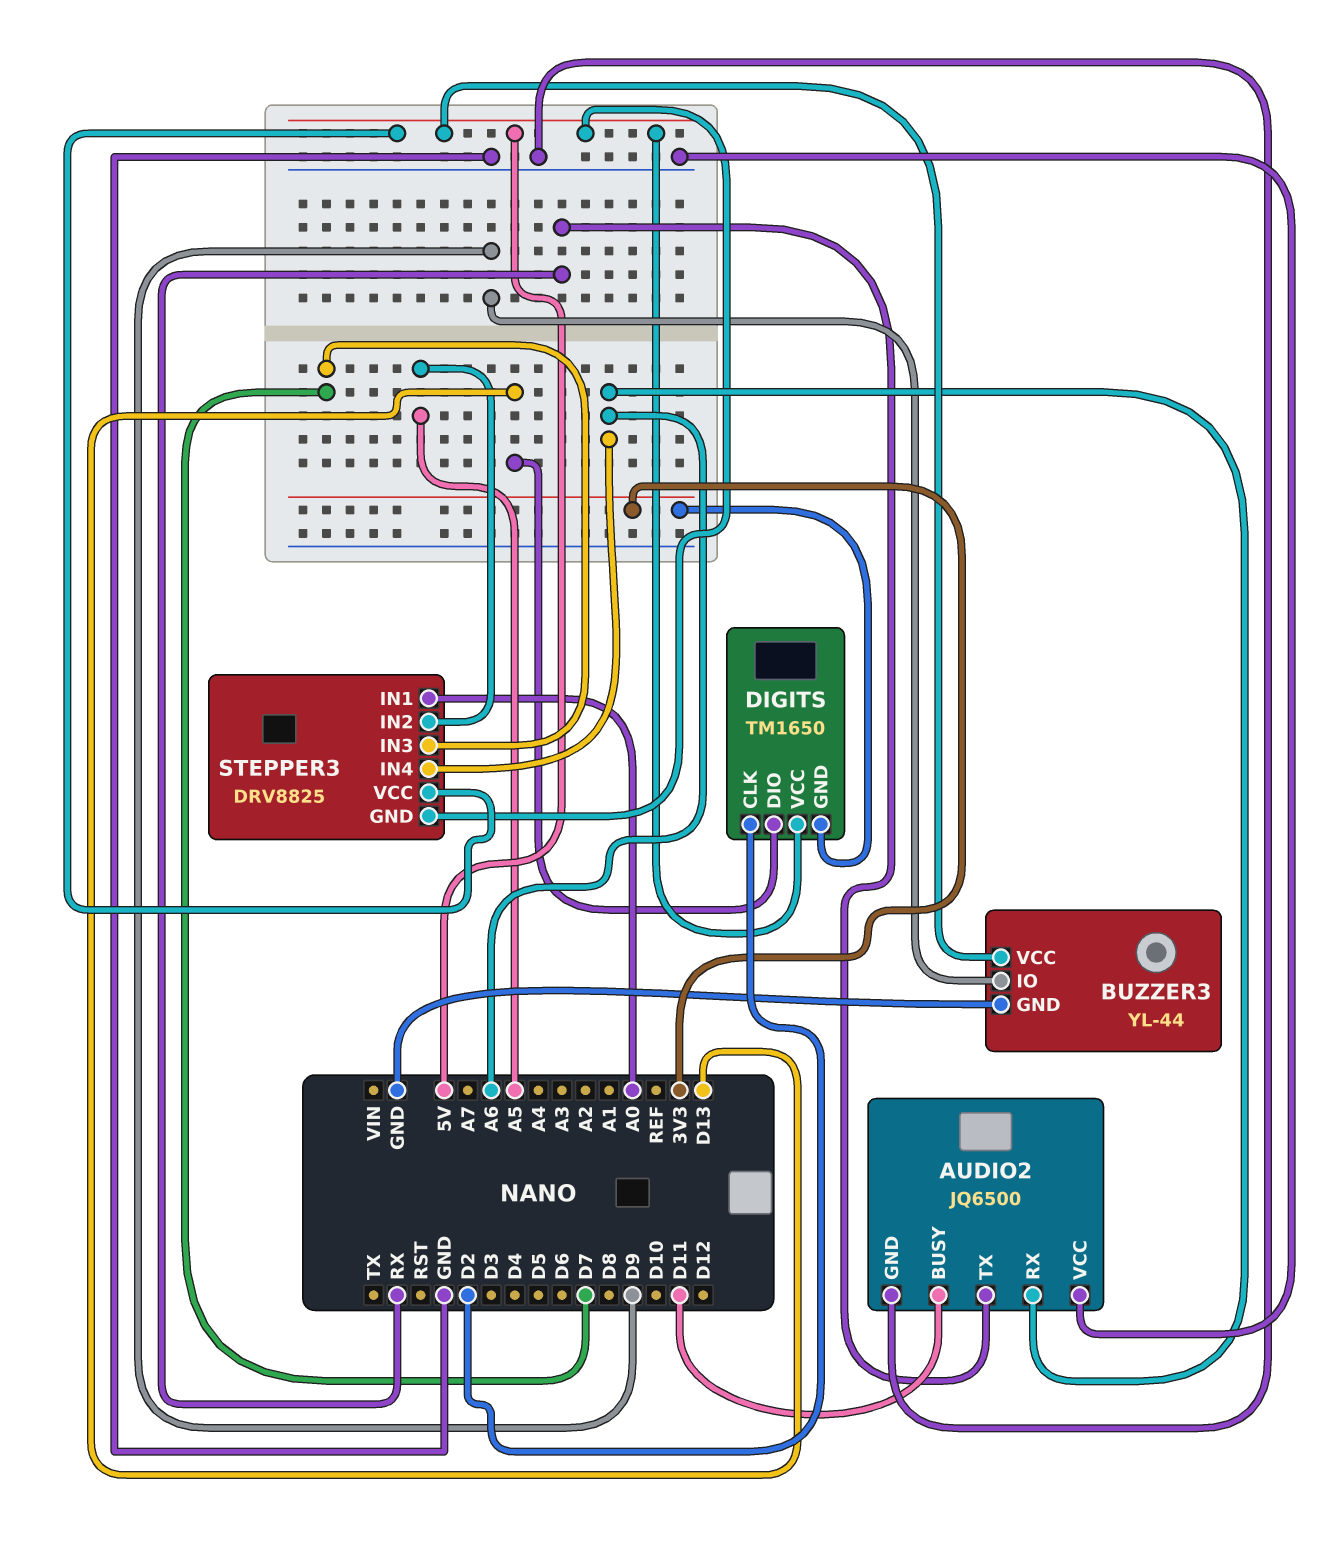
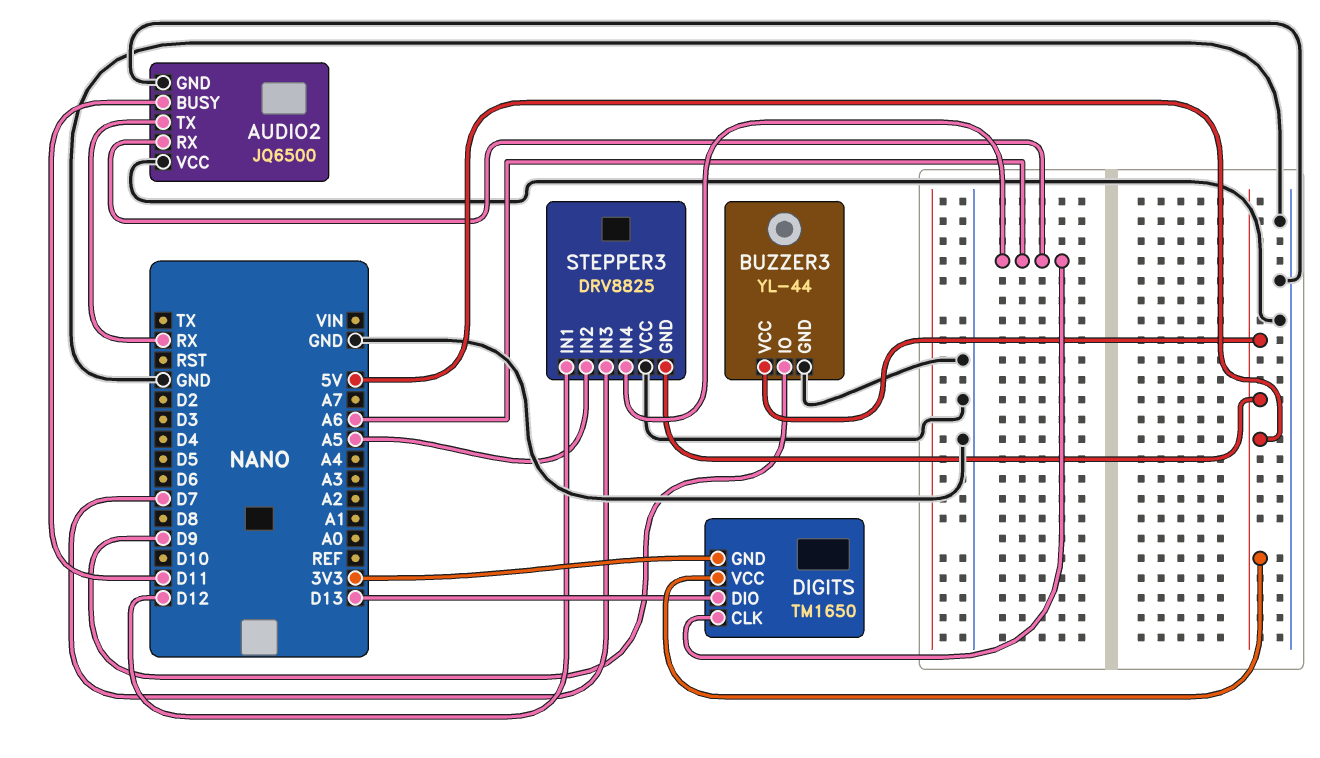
DIGITS pin CLK: D2 -> A6
STEPPER3 pin IN1: A0 -> D12
STEPPER3 pin VCC: 5V -> GND

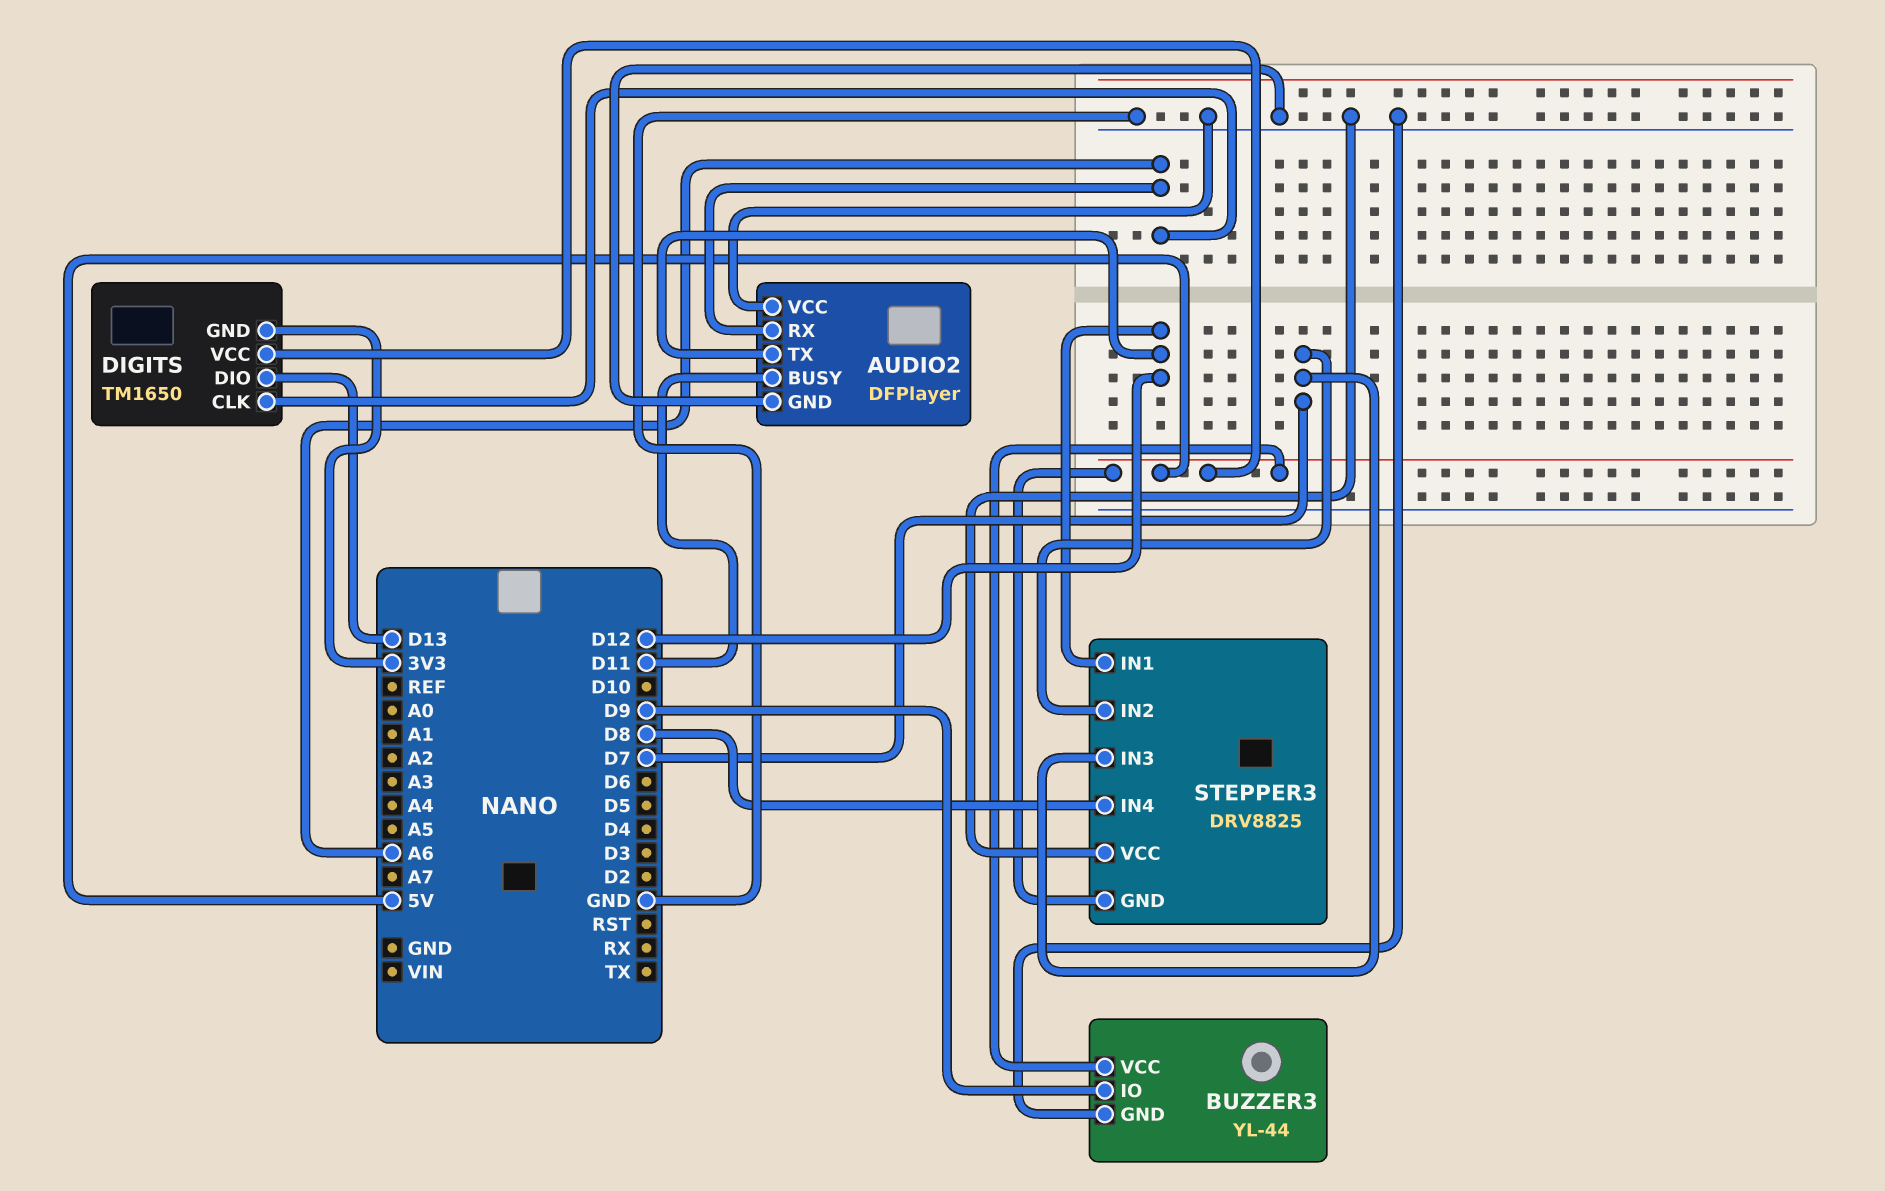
AUDIO2: JQ6500 -> DFPlayer
AUDIO2 pin TX: RX -> D12
STEPPER3 pin IN2: A5 -> D7
STEPPER3 pin IN4: A6 -> D8

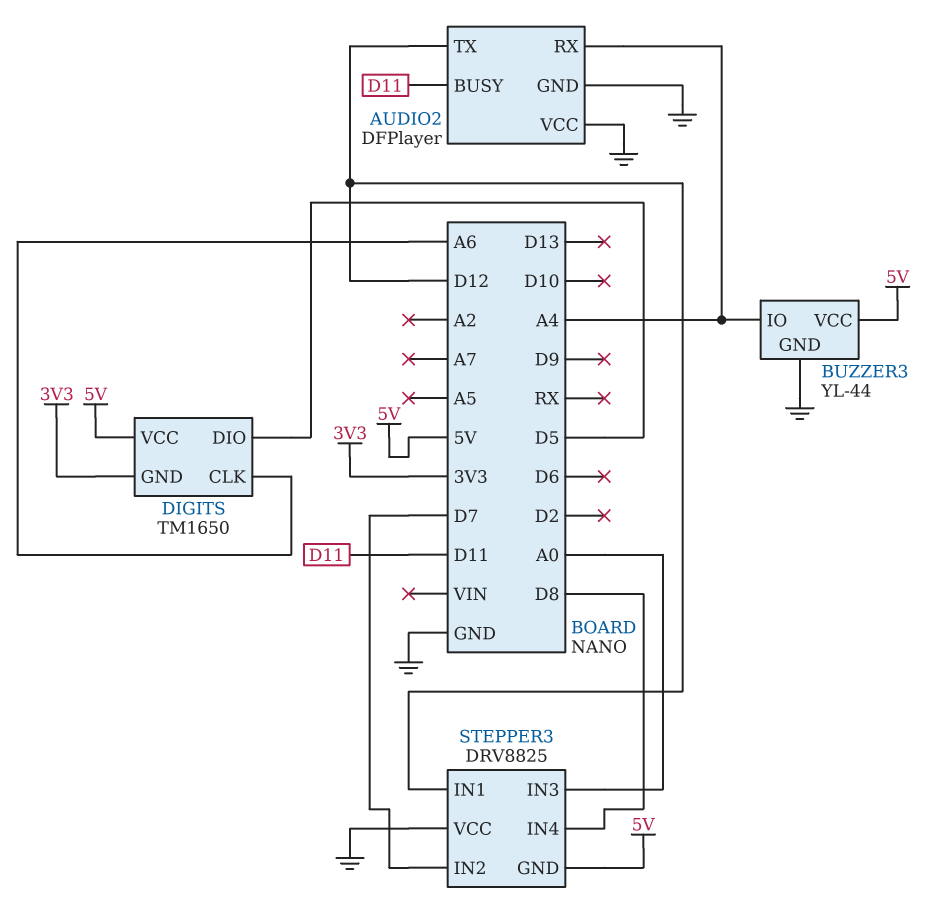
AUDIO2 pin RX: A6 -> A4
BUZZER3 pin IO: D9 -> A4
DIGITS pin DIO: D13 -> D5
STEPPER3 pin IN3: D7 -> A0

